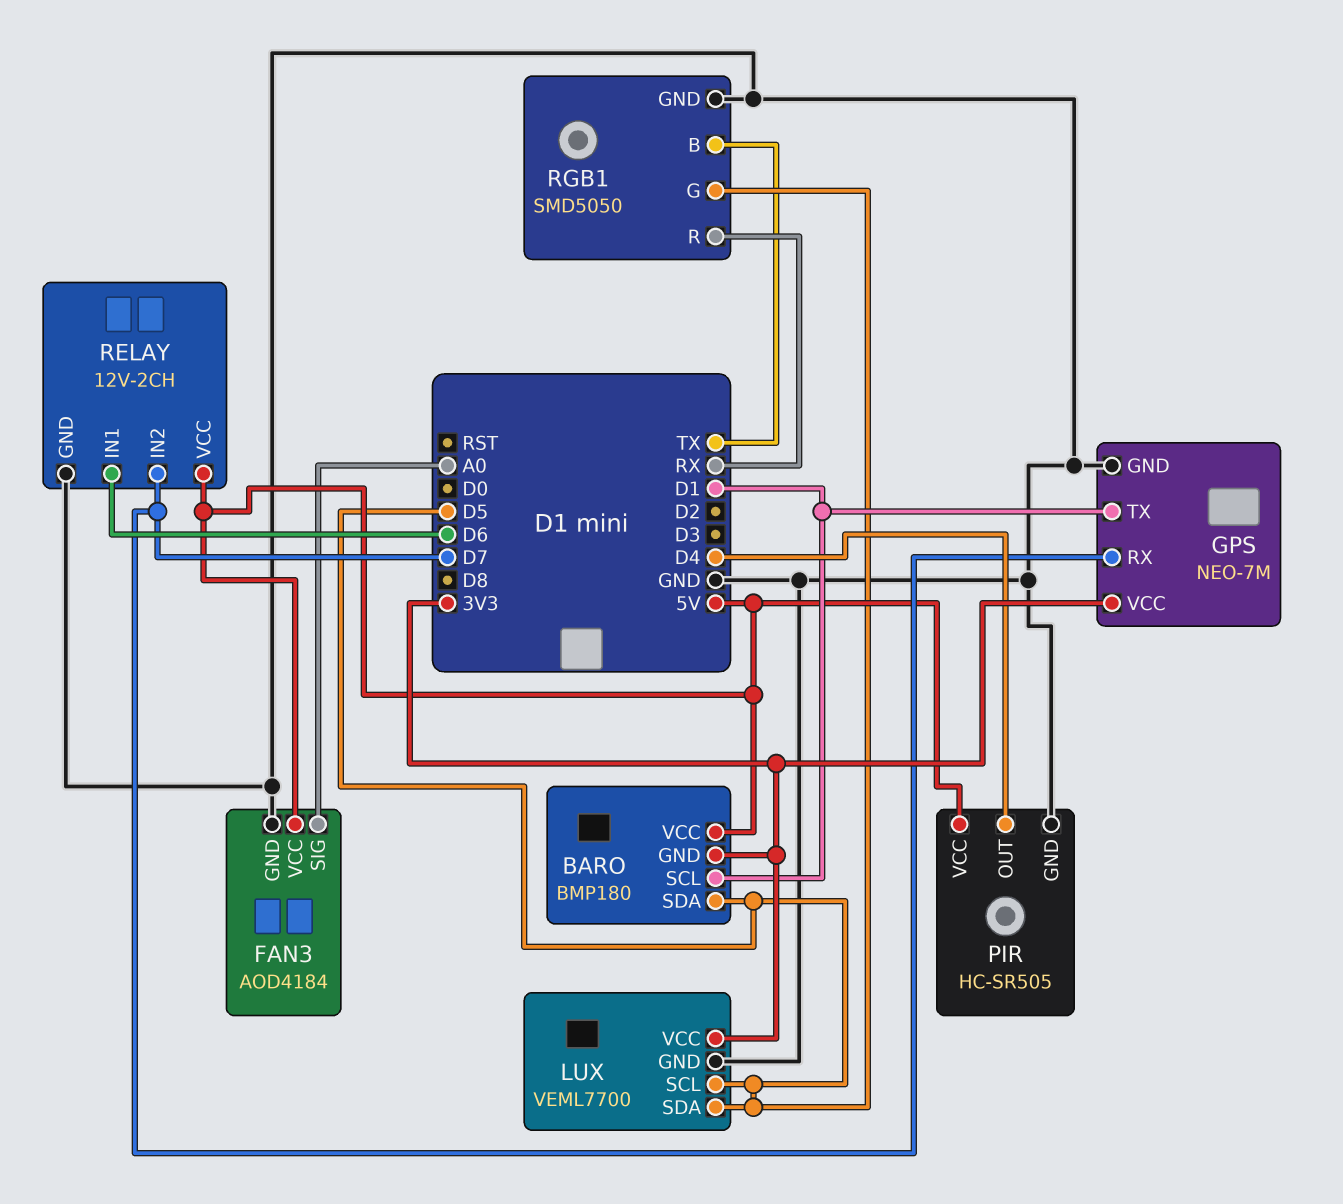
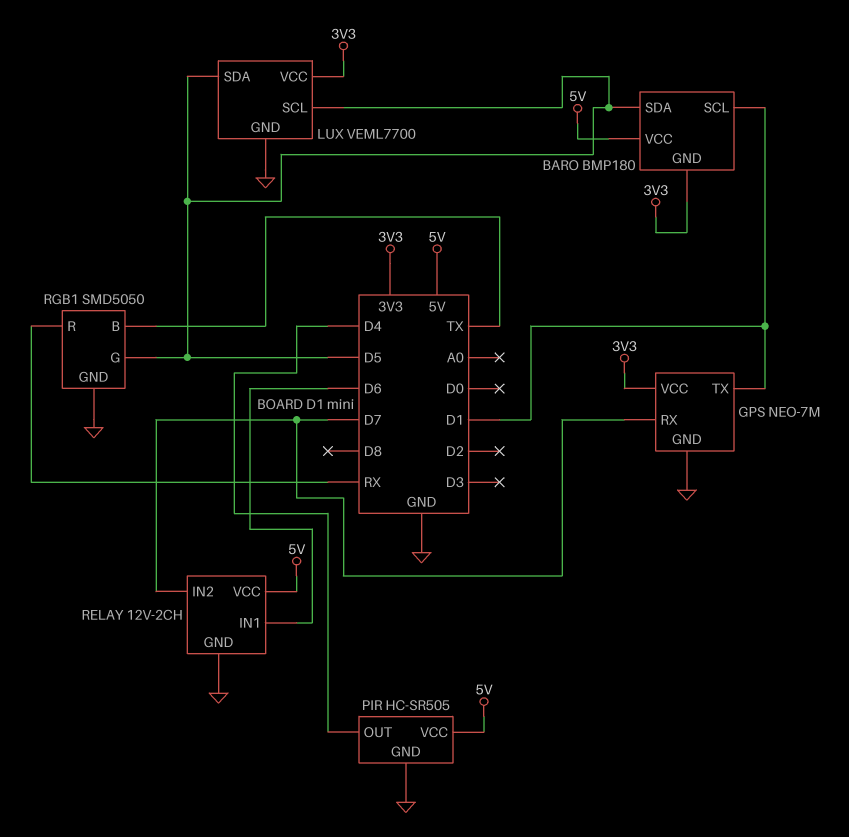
FAN3: AOD4184 -> none
FAN3 pin GND: GND -> none
FAN3 pin SIG: A0 -> none
FAN3 pin VCC: 5V -> none

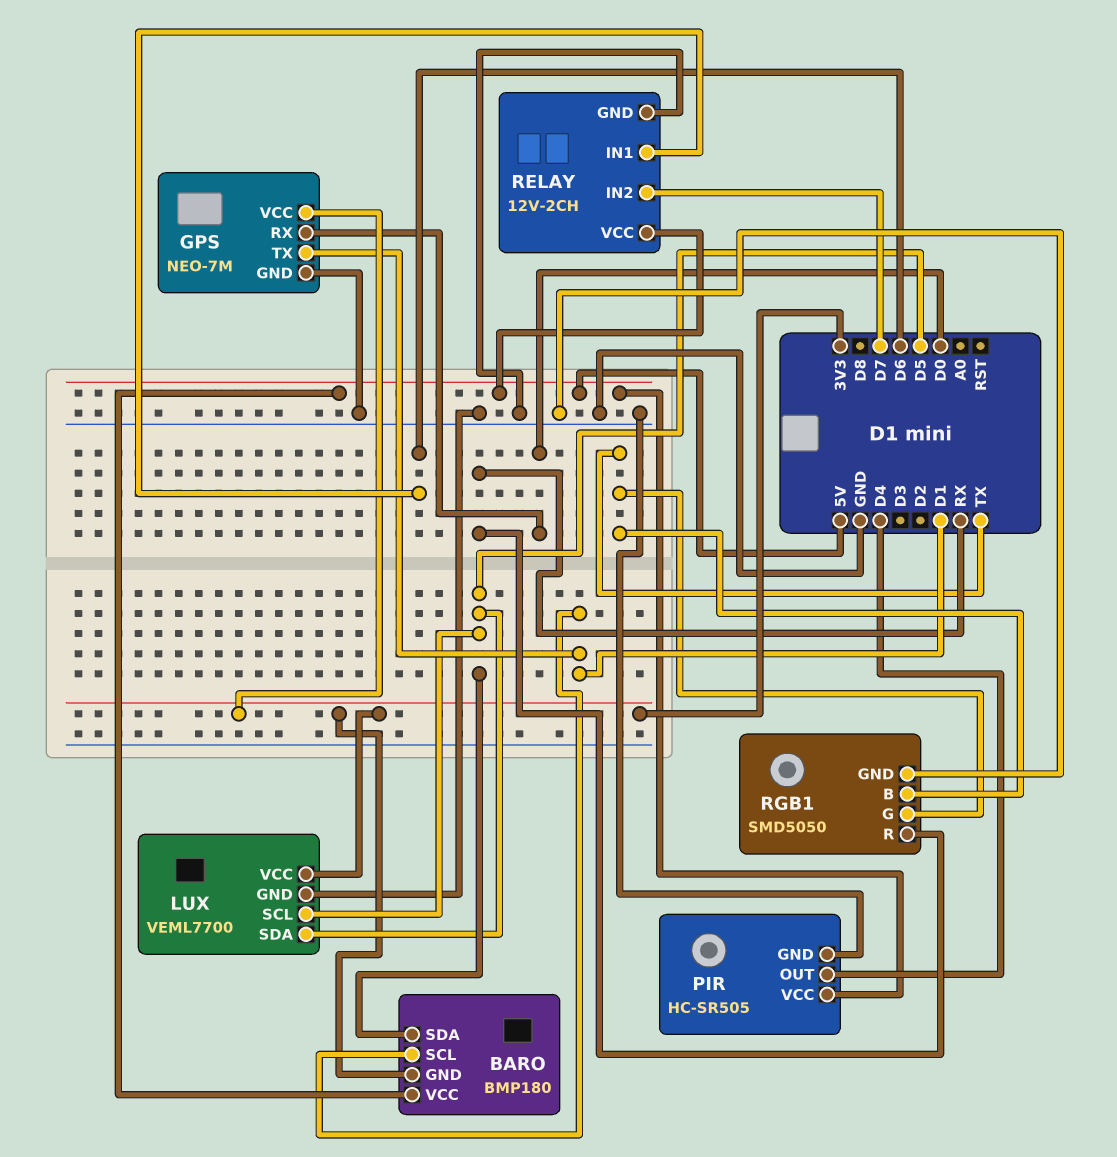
GPS pin RX: D7 -> D0
RGB1 pin G: D5 -> TX

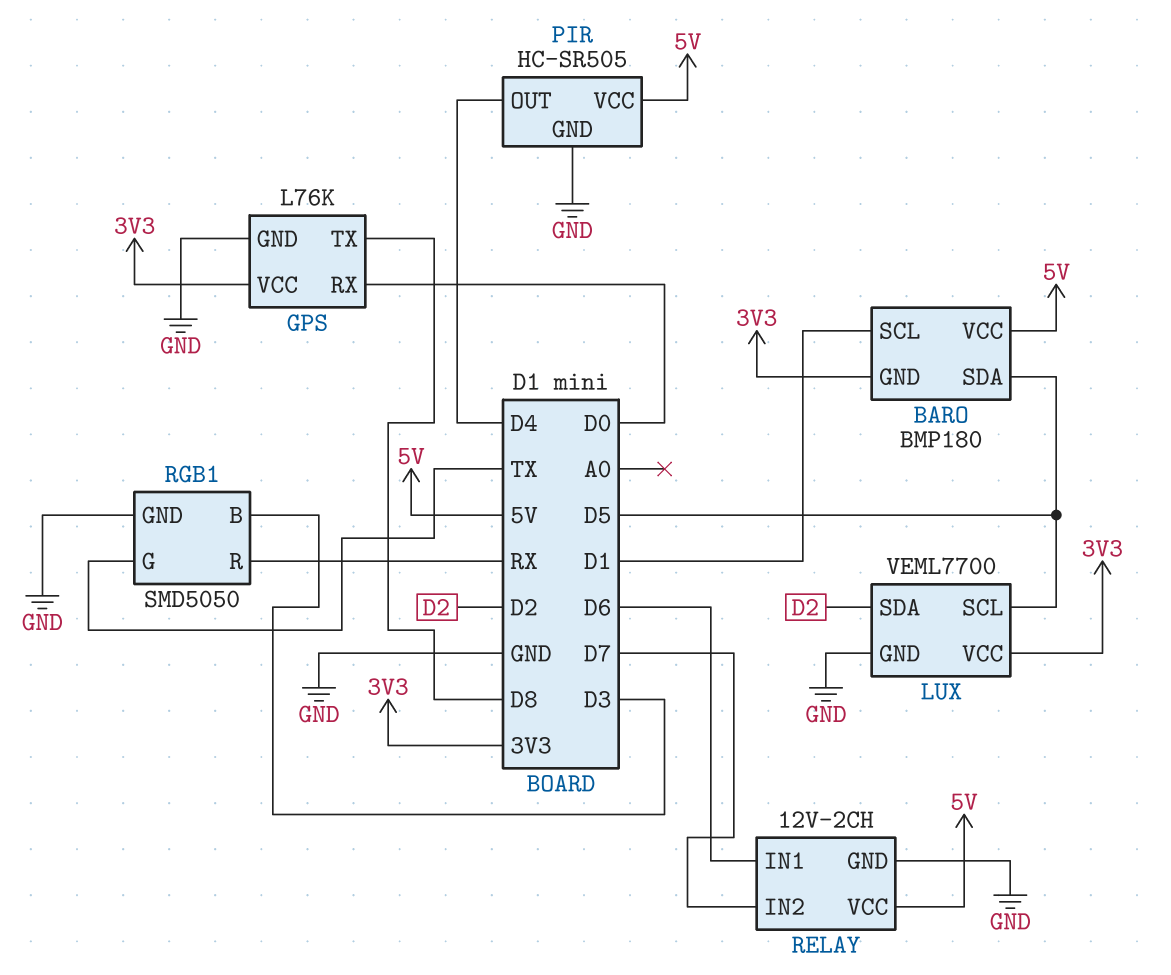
GPS: NEO-7M -> L76K
GPS pin TX: D1 -> D8
LUX pin SDA: D5 -> D2
RGB1 pin B: TX -> D3

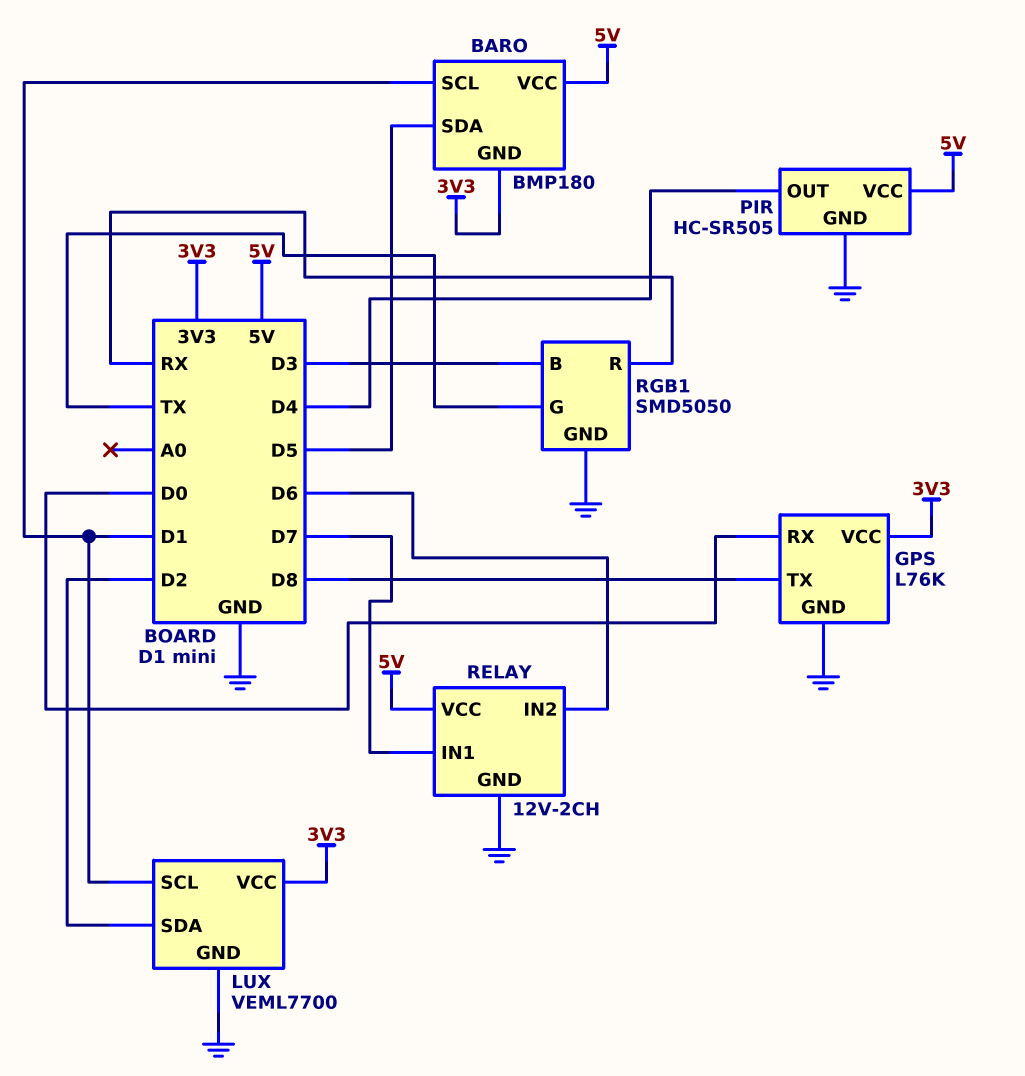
LUX pin SCL: D5 -> D1
RELAY pin IN1: D6 -> D7
RELAY pin IN2: D7 -> D6

